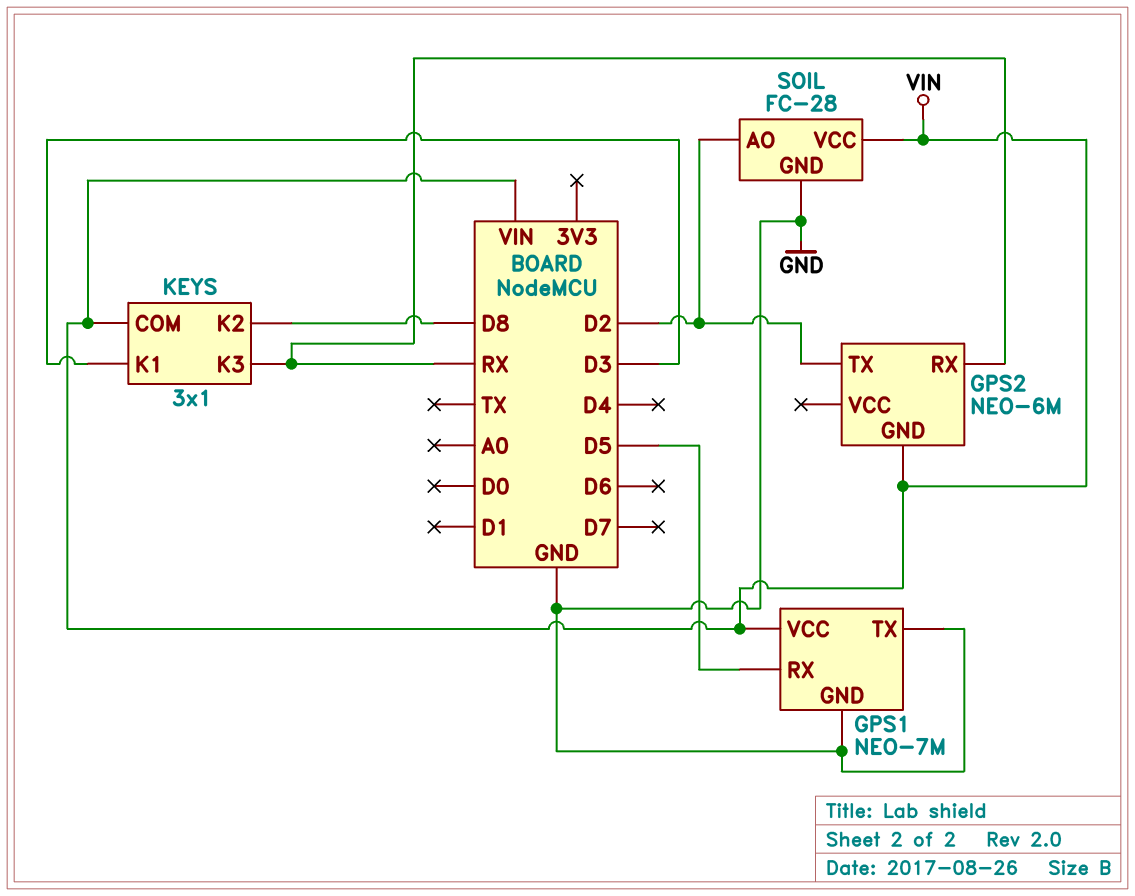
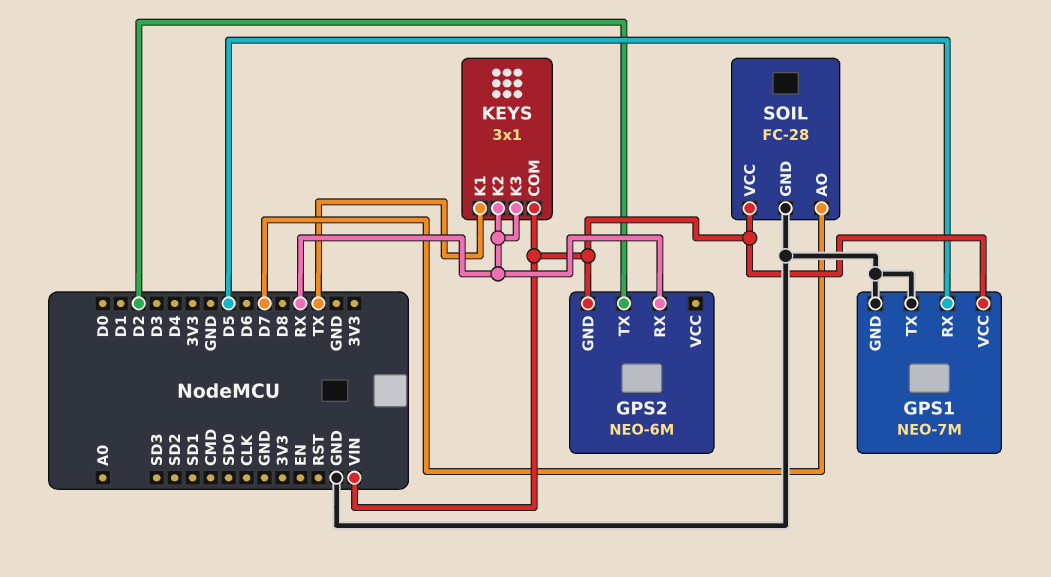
KEYS pin K1: D3 -> TX
KEYS pin K2: D8 -> RX
SOIL pin AO: D2 -> D7

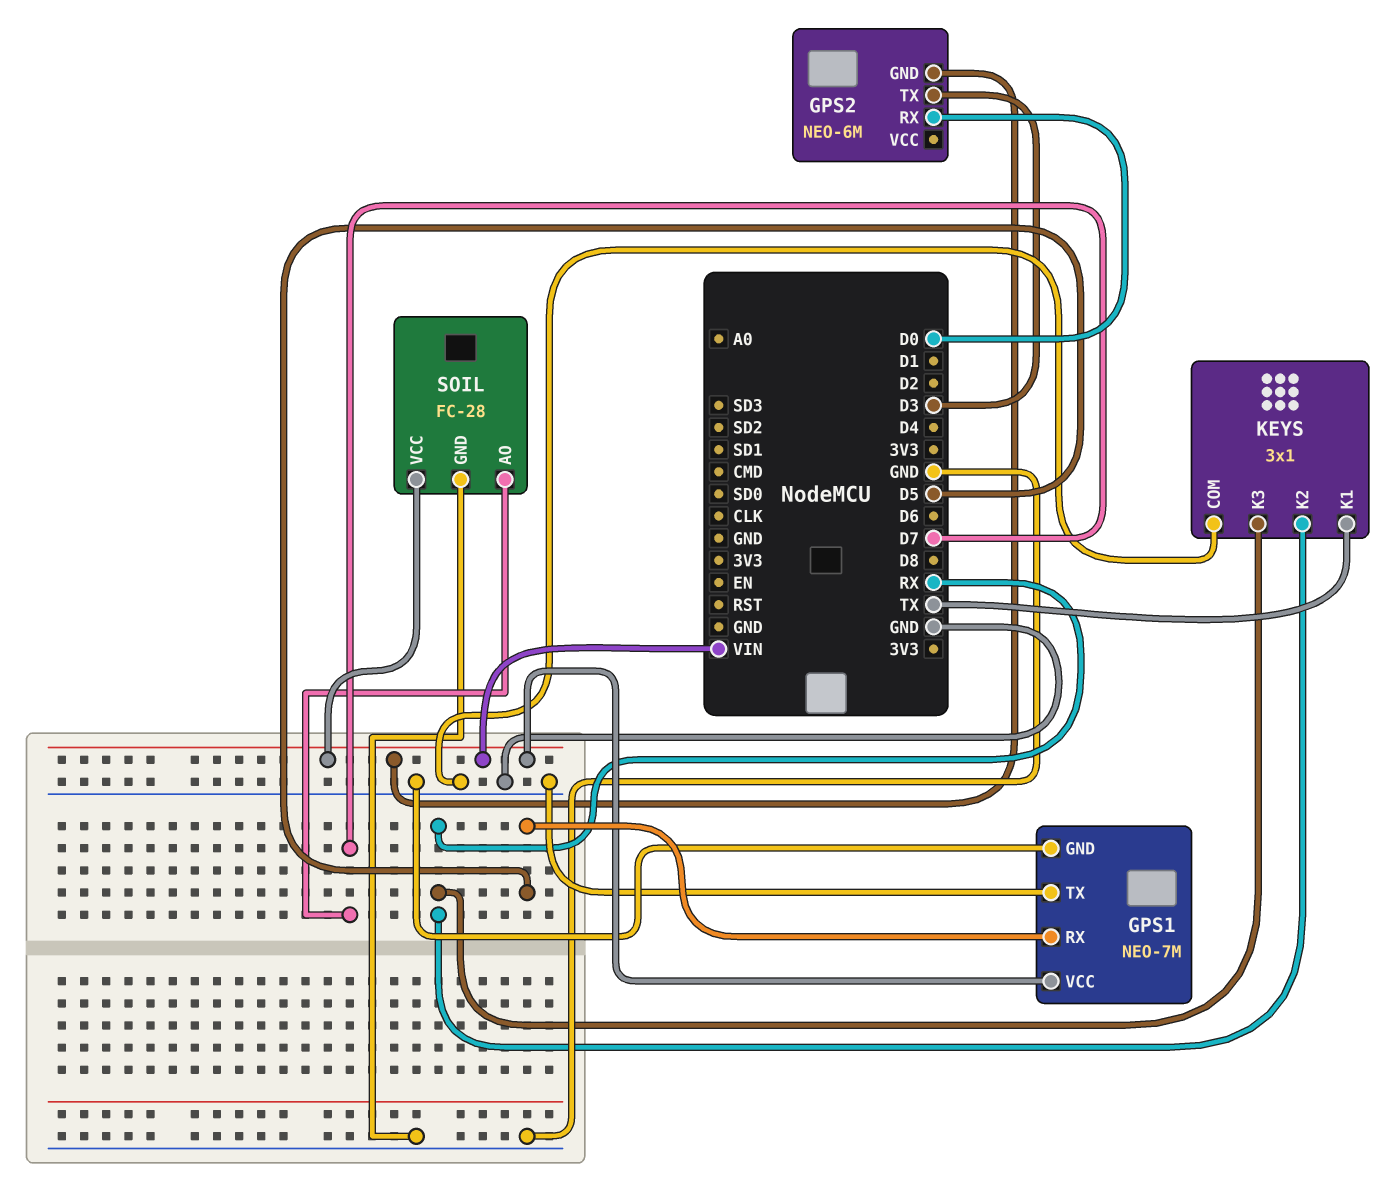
GPS2 pin RX: RX -> D0
GPS2 pin TX: D2 -> D3
KEYS pin COM: VIN -> GND

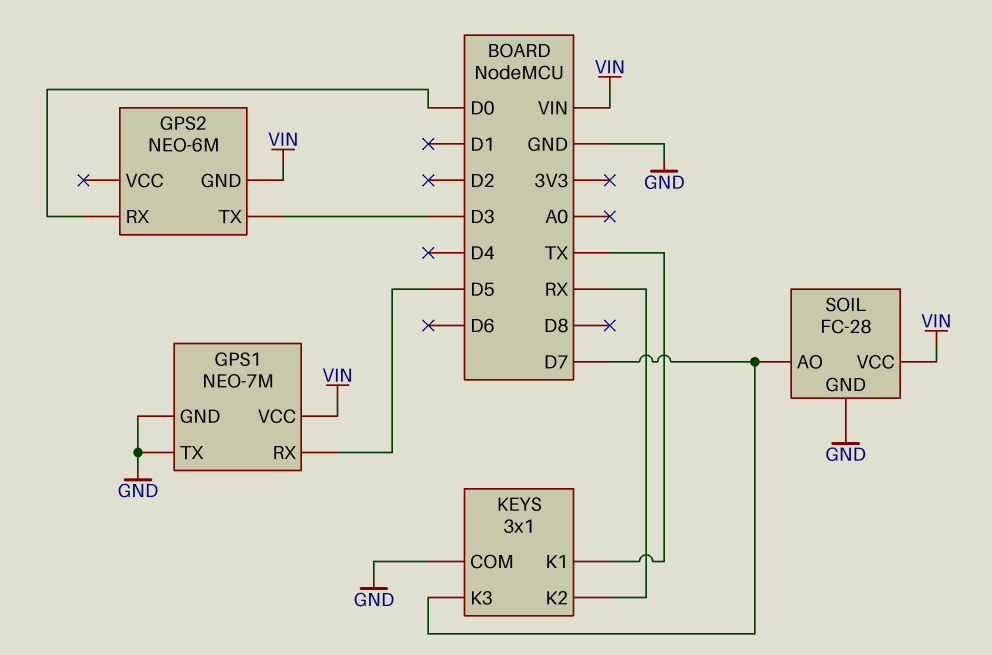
KEYS pin K3: RX -> D7

